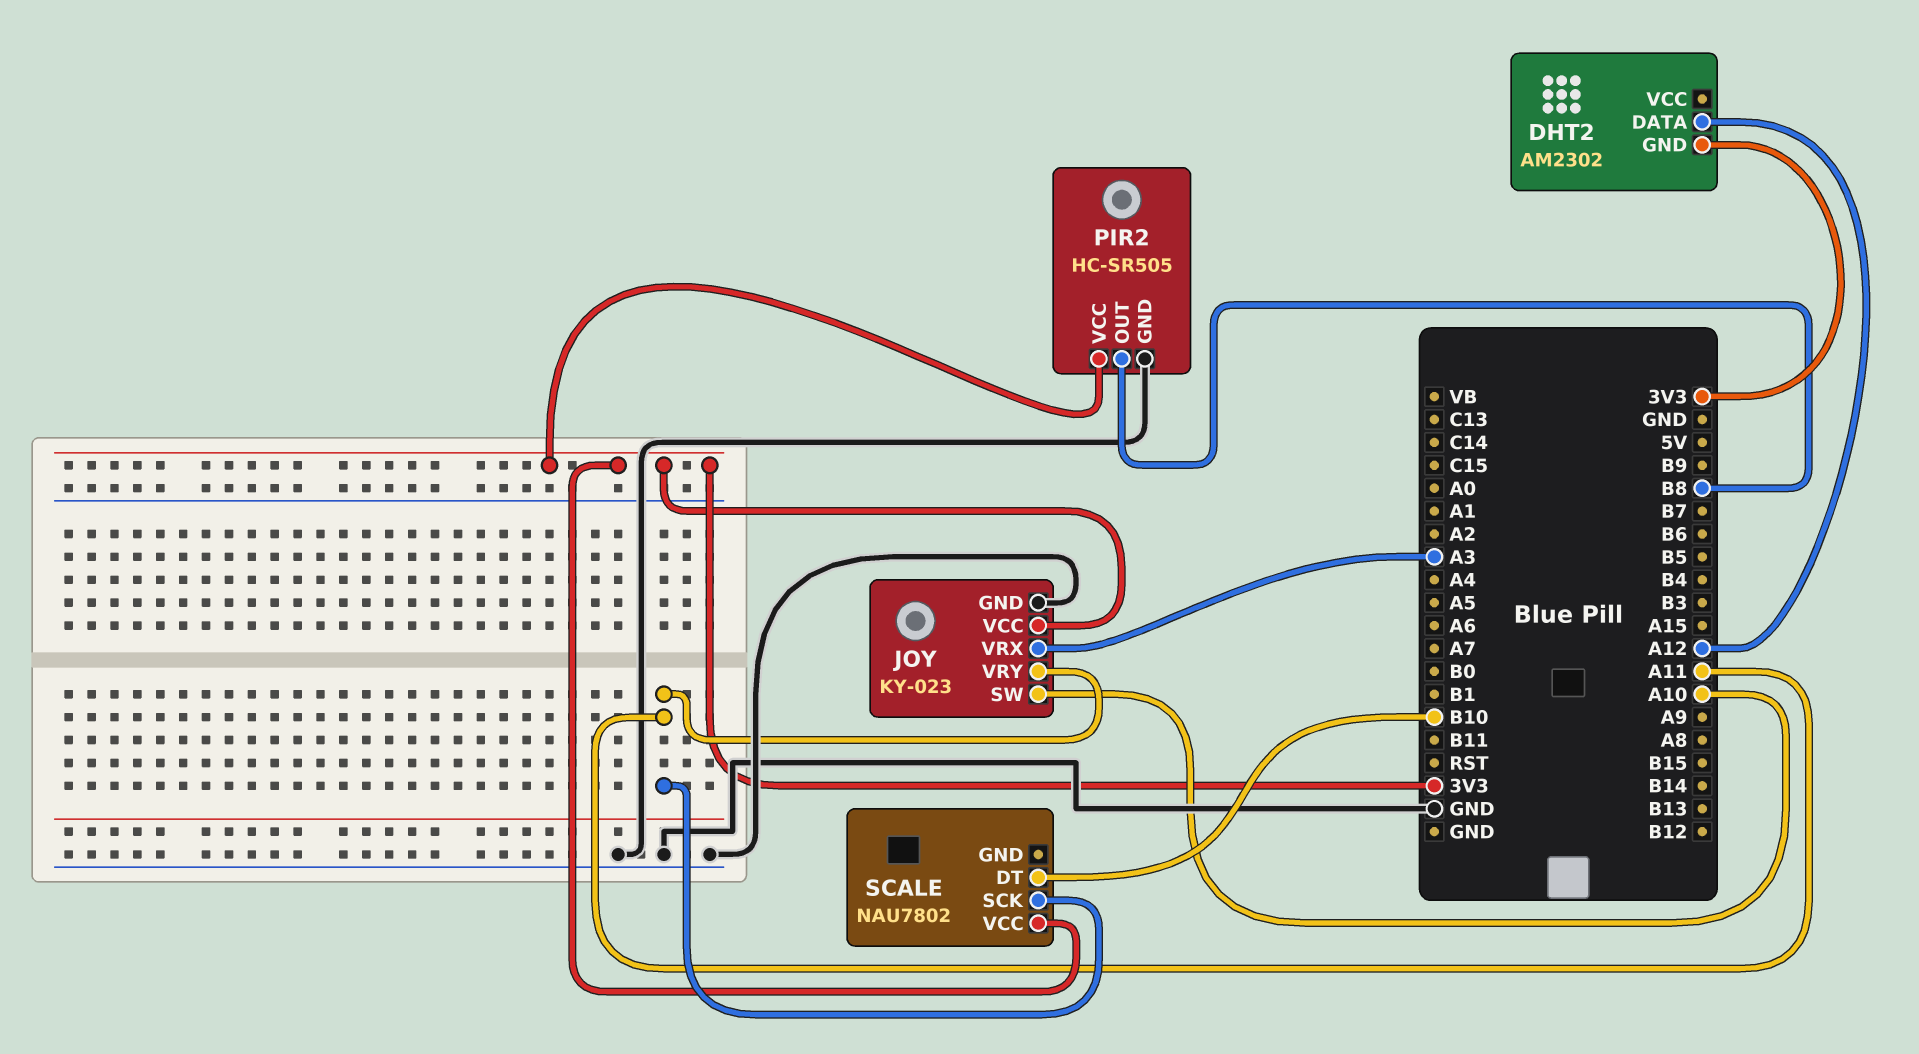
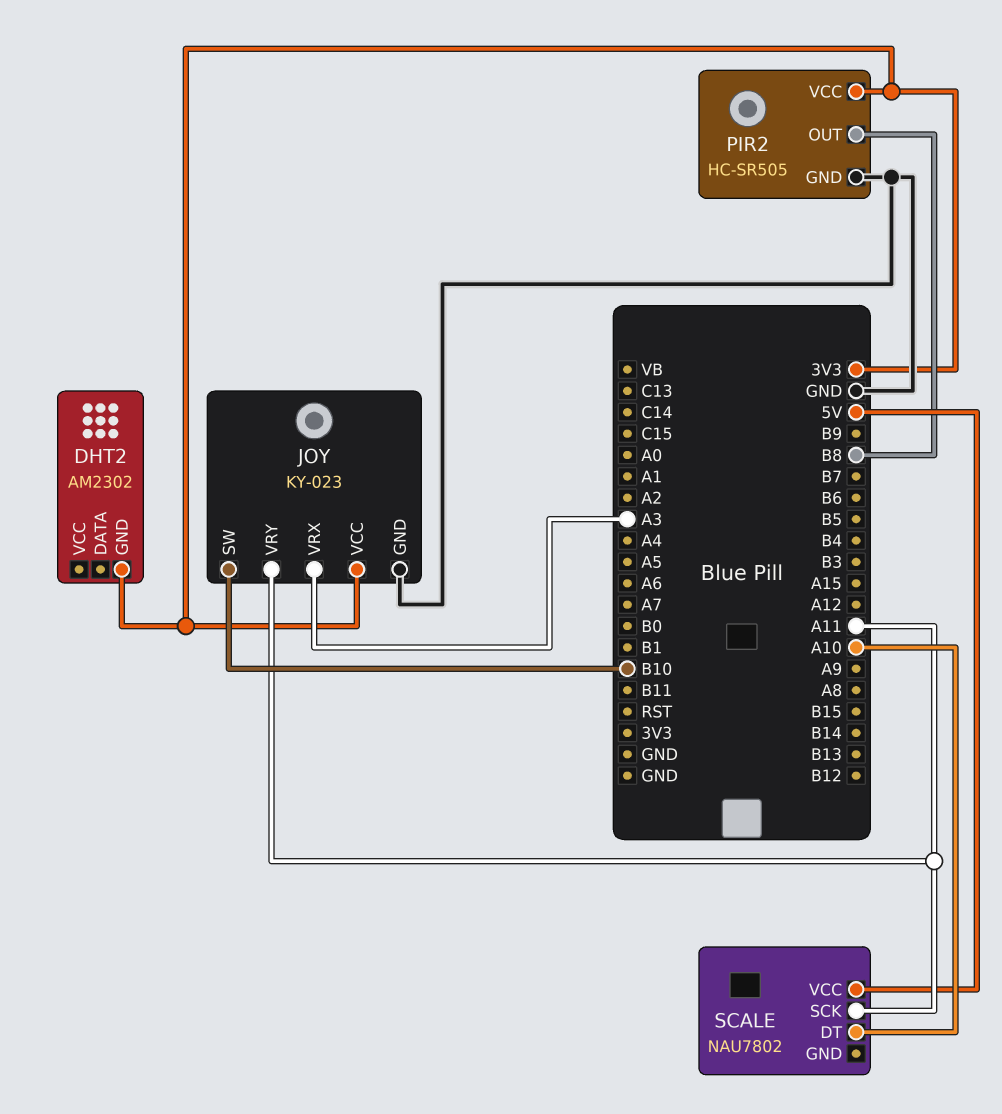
DHT2 pin DATA: A12 -> none
JOY pin SW: A10 -> B10
SCALE pin DT: B10 -> A10
SCALE pin VCC: 3V3 -> 5V

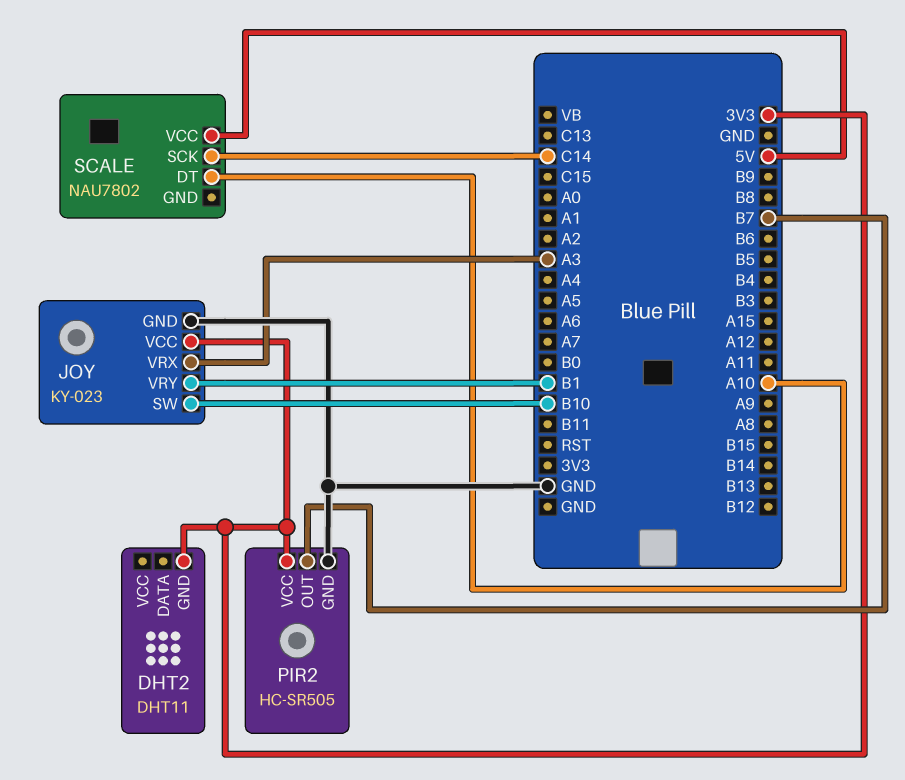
DHT2: AM2302 -> DHT11
JOY pin VRY: A11 -> B1
PIR2 pin OUT: B8 -> B7
SCALE pin SCK: A11 -> C14

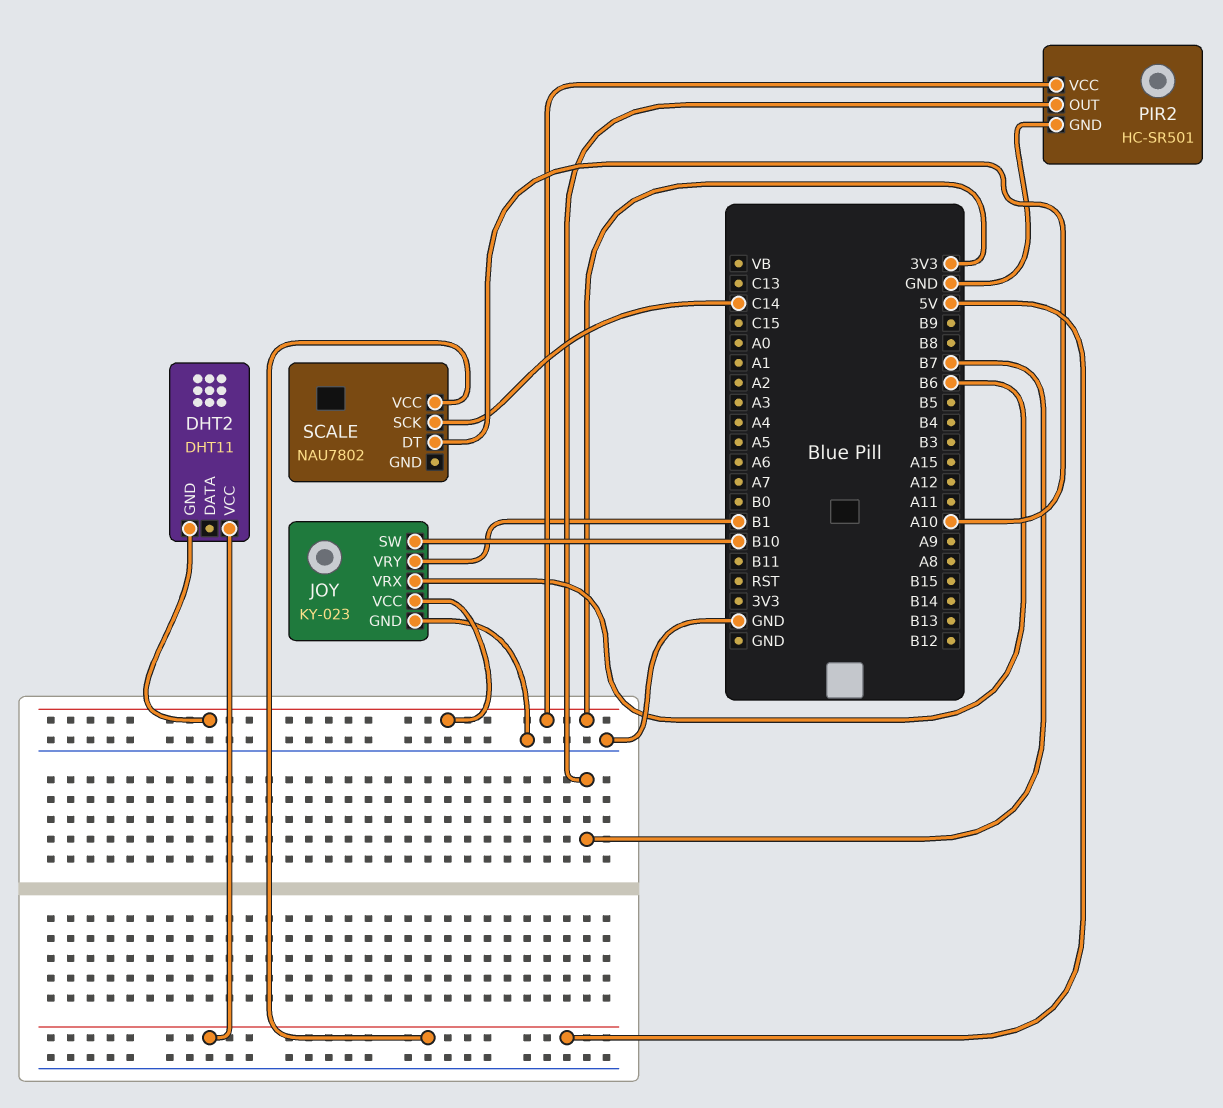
DHT2 pin VCC: none -> 5V
JOY pin VRX: A3 -> B6
PIR2: HC-SR505 -> HC-SR501

